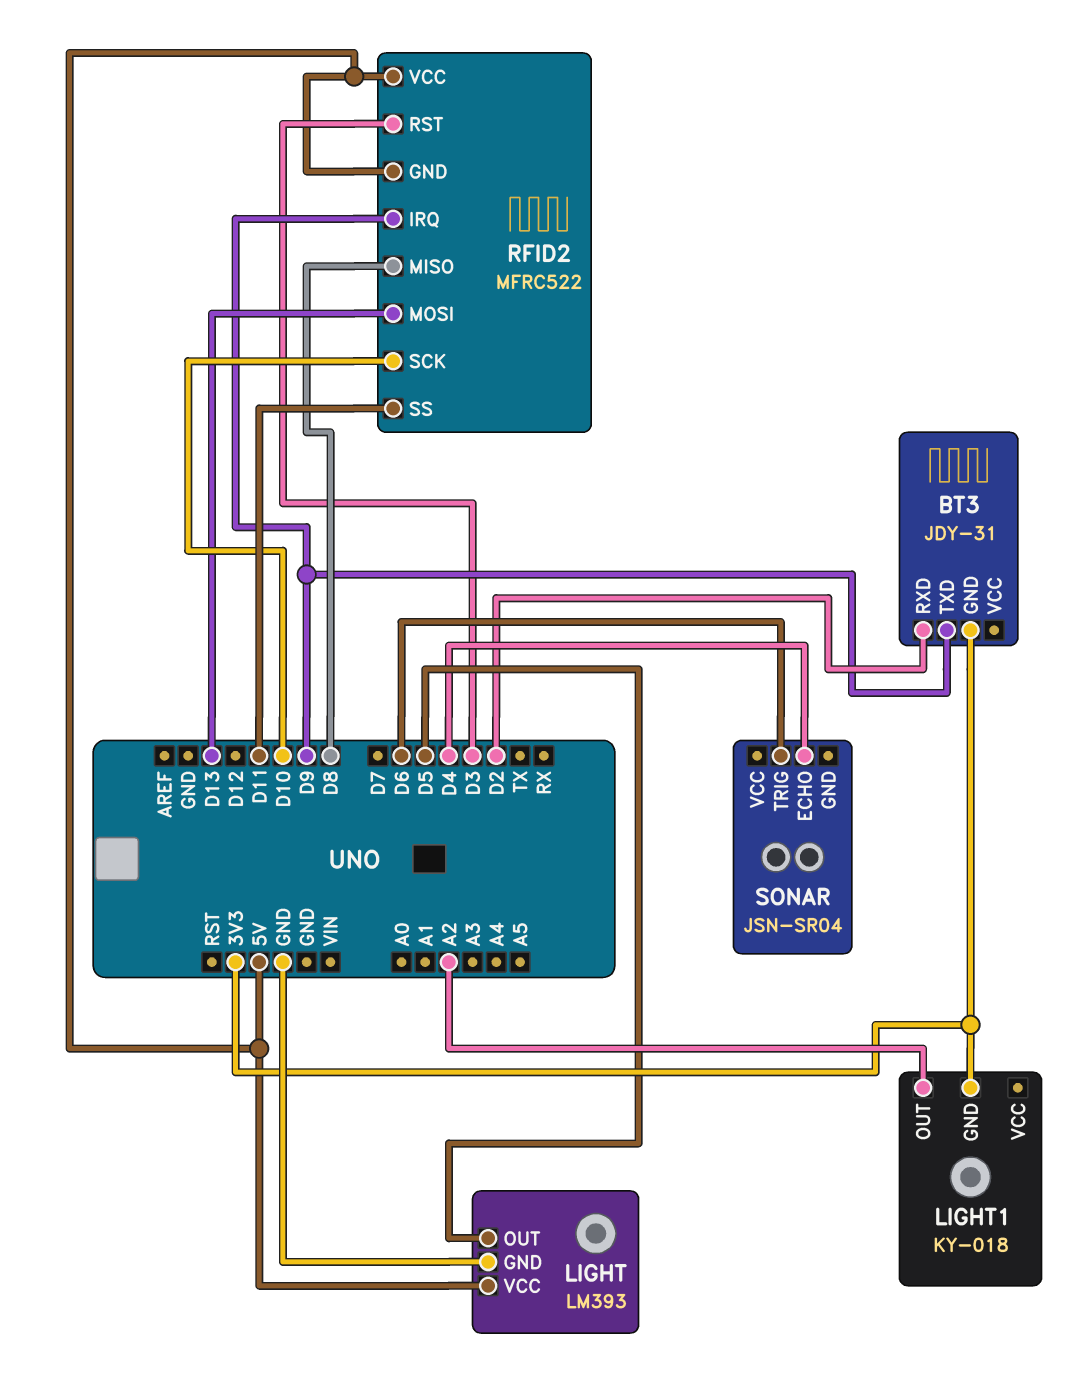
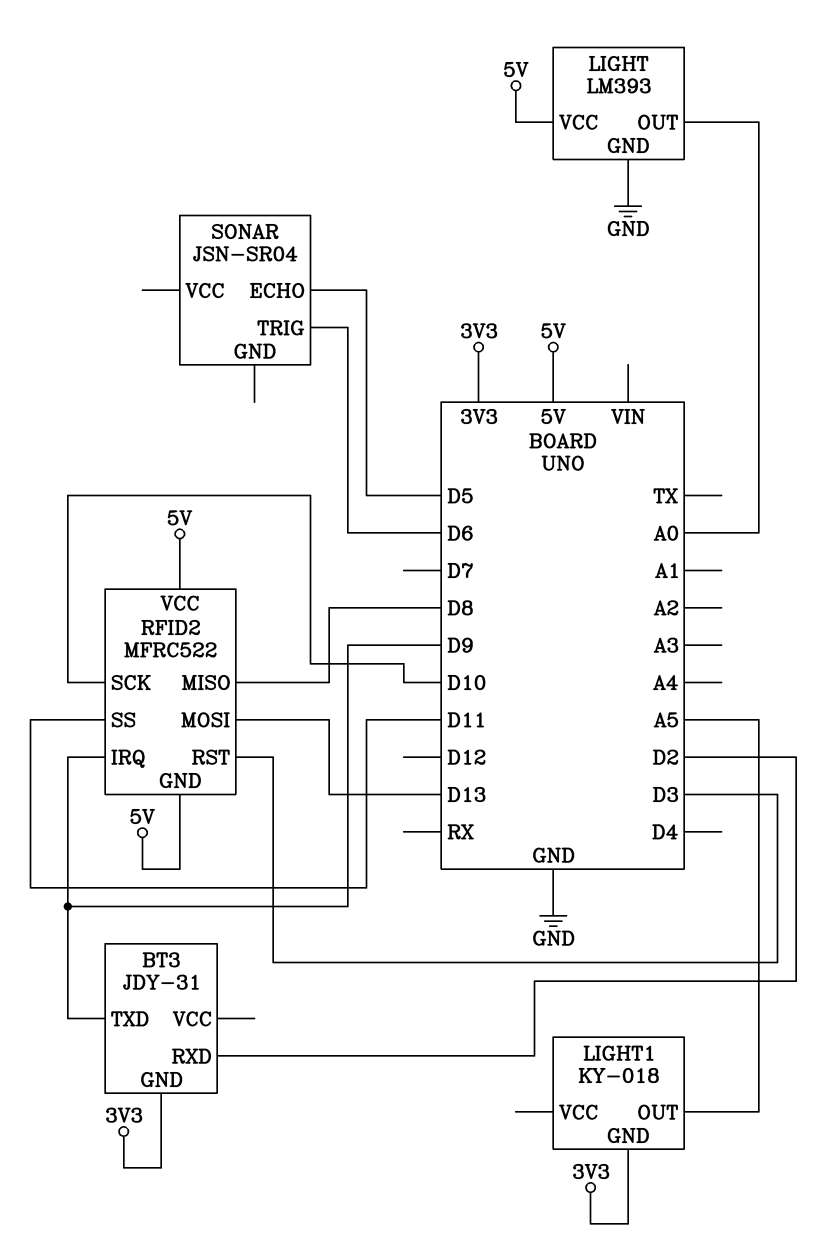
LIGHT pin OUT: D5 -> A0
LIGHT1 pin OUT: A2 -> A5
SONAR pin ECHO: D4 -> D5

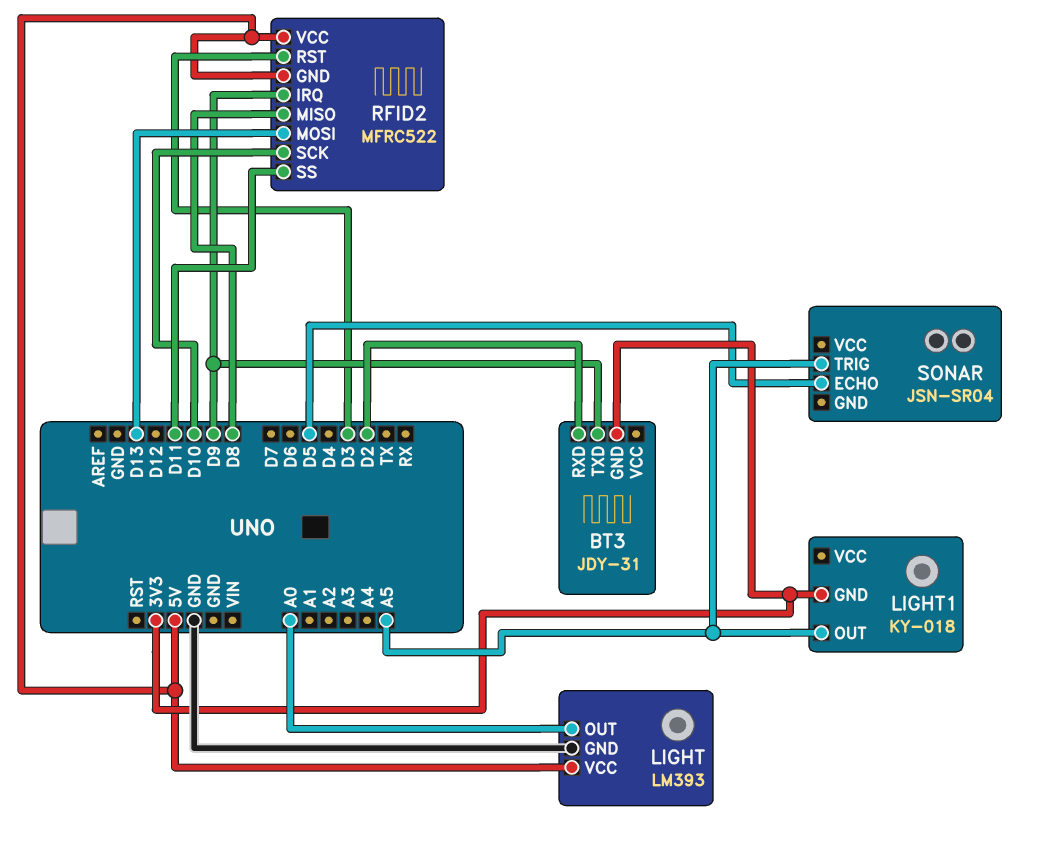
SONAR pin TRIG: D6 -> A5

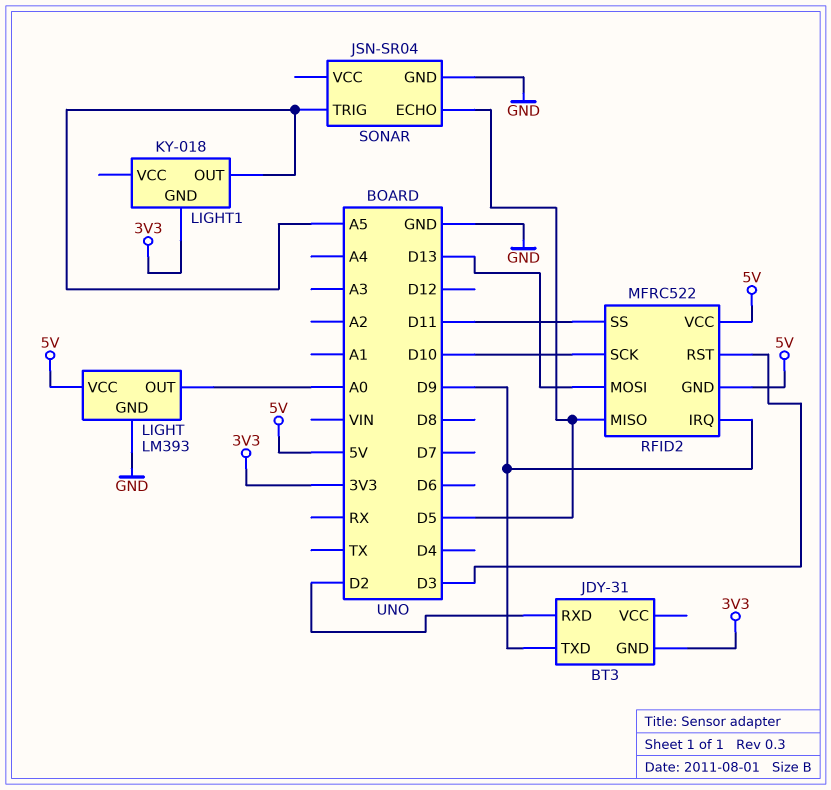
RFID2 pin MISO: D8 -> D5
SONAR pin GND: none -> GND

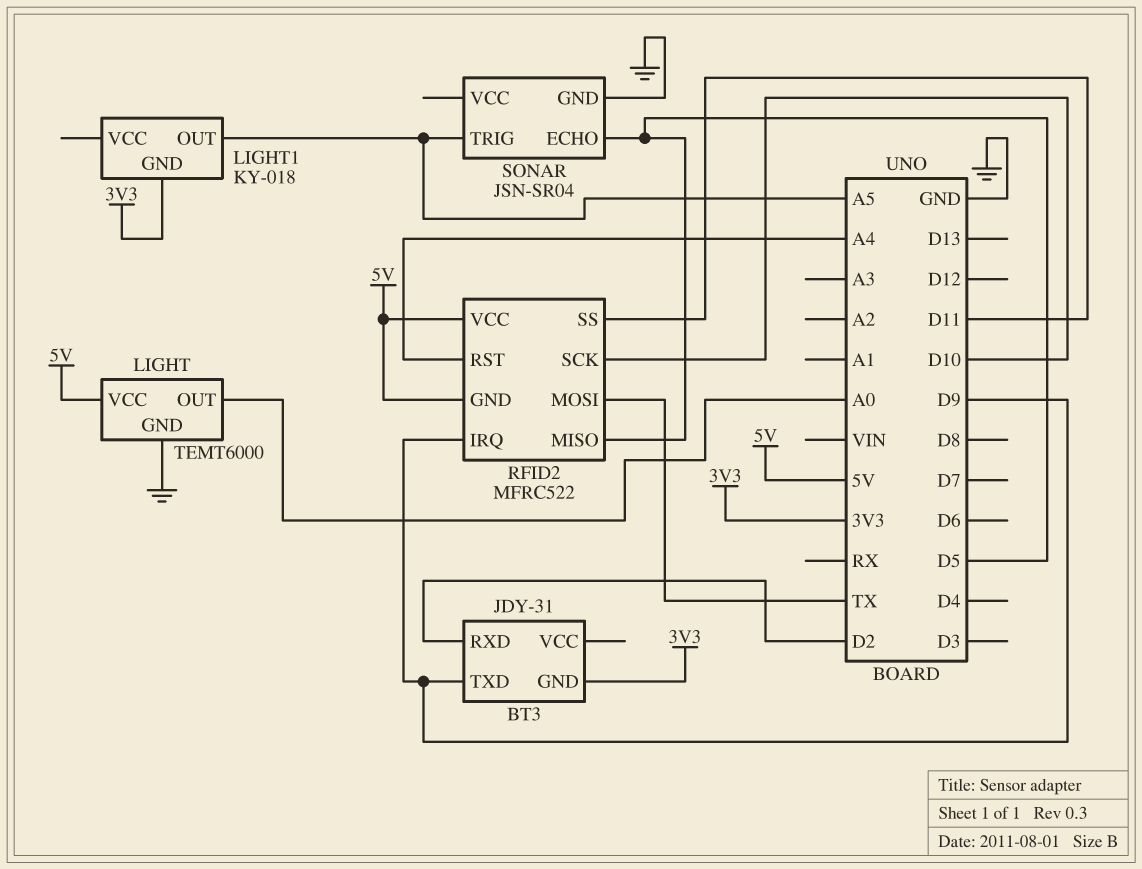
LIGHT: LM393 -> TEMT6000
RFID2 pin MOSI: D13 -> TX
RFID2 pin RST: D3 -> A4

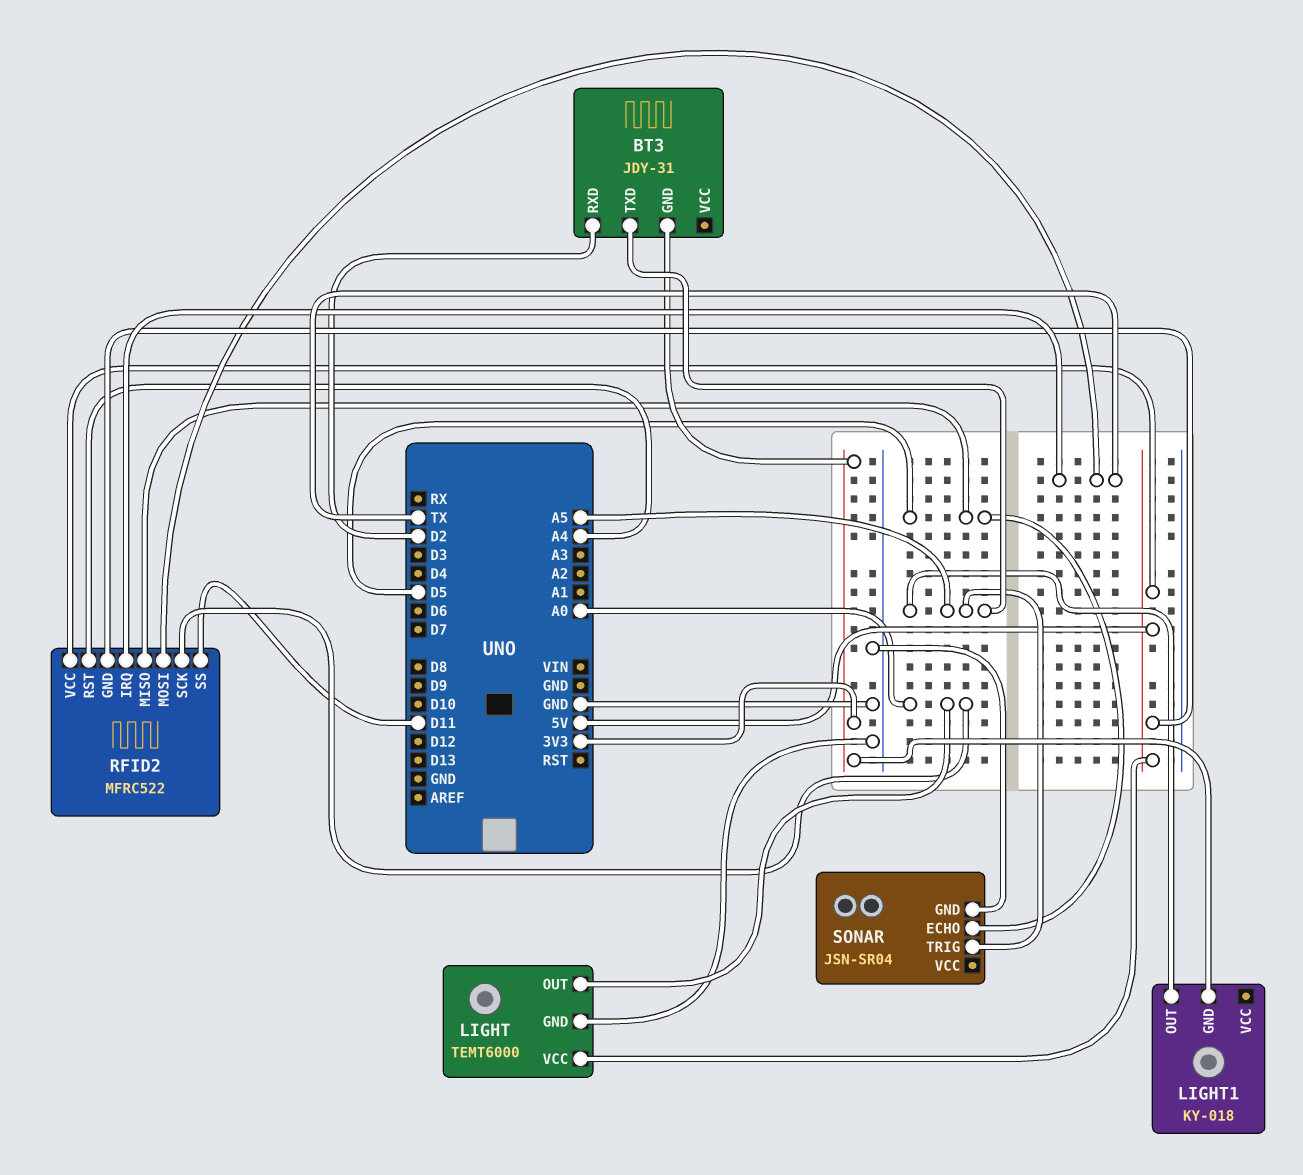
BT3 pin TXD: D9 -> A5
RFID2 pin IRQ: D9 -> TX
RFID2 pin SCK: D10 -> A0

